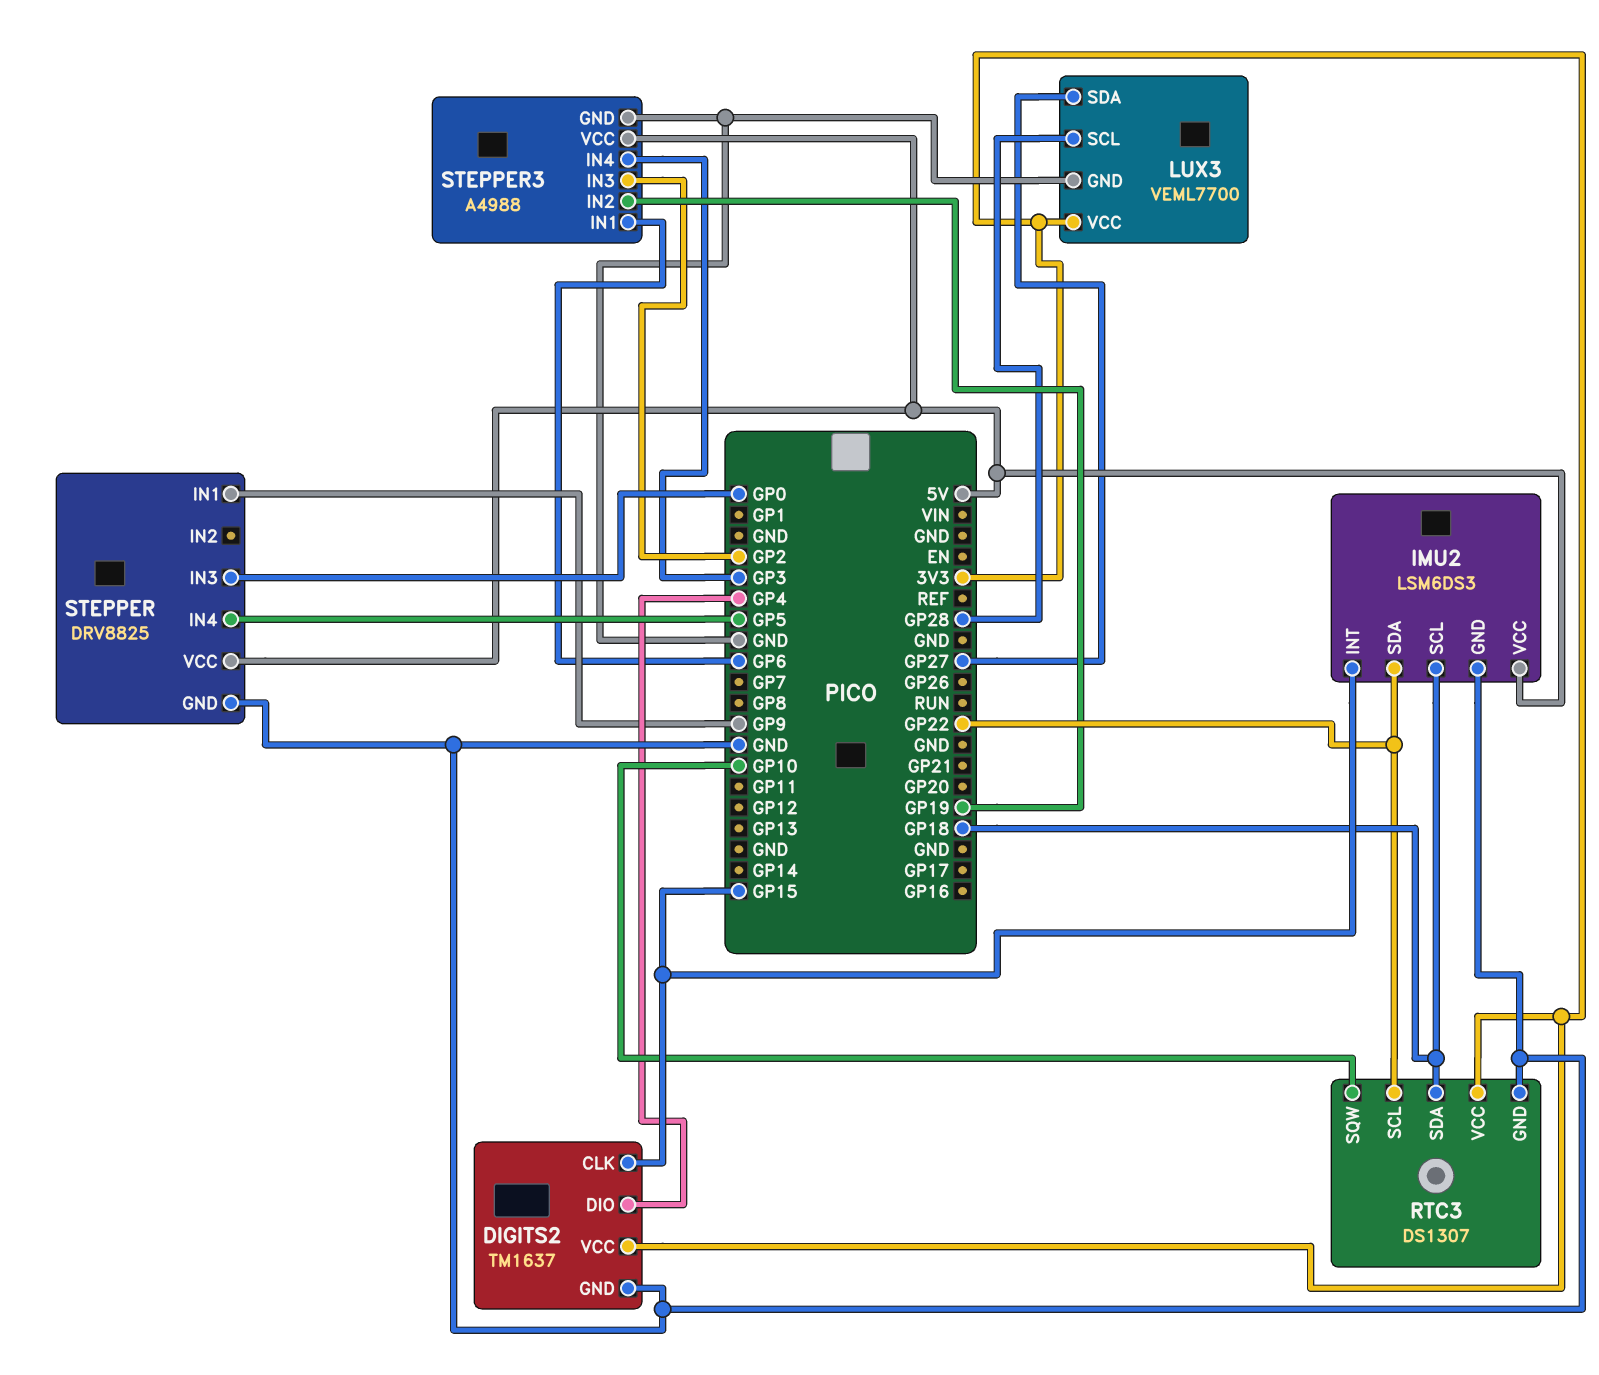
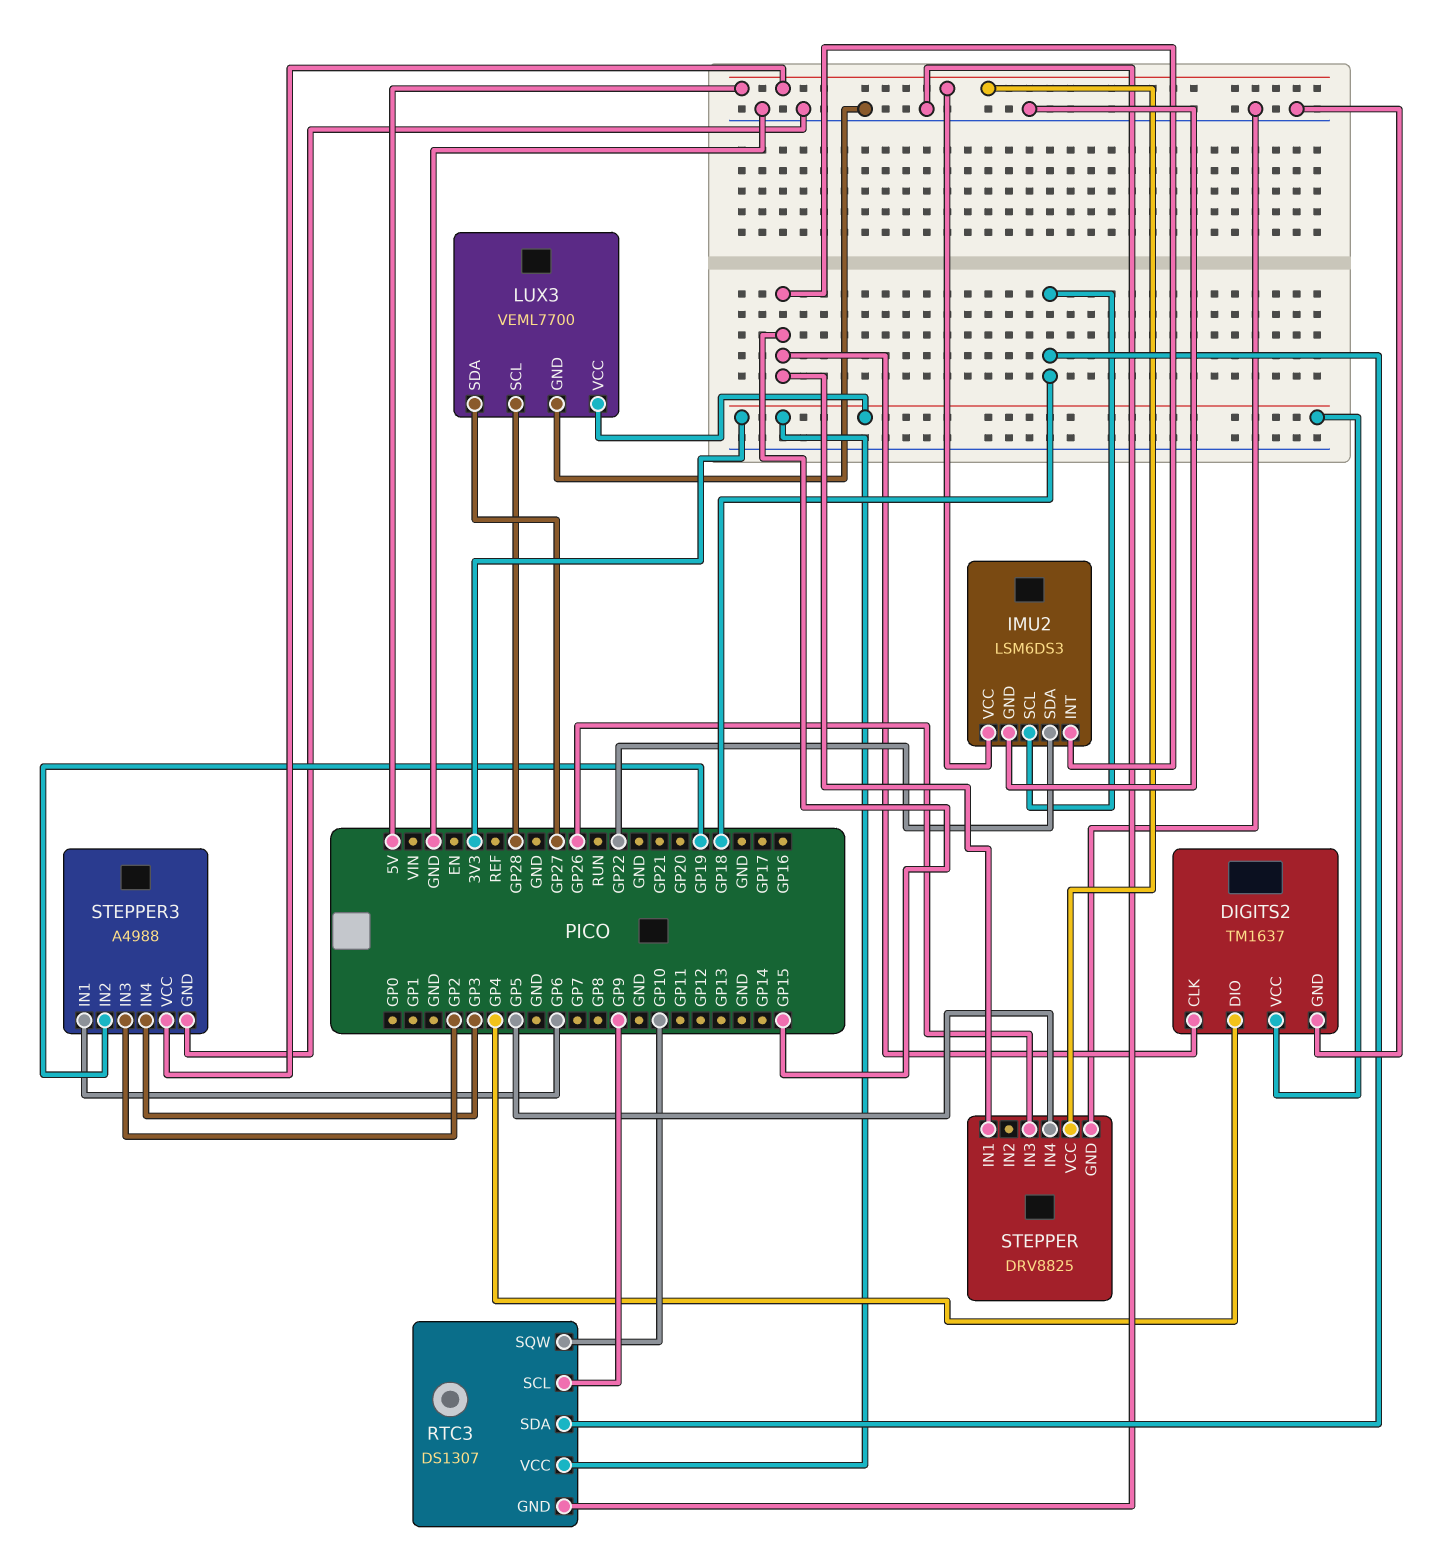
RTC3 pin SCL: GP22 -> GP9
STEPPER pin IN1: GP9 -> GP15
STEPPER pin IN3: GP0 -> GP26

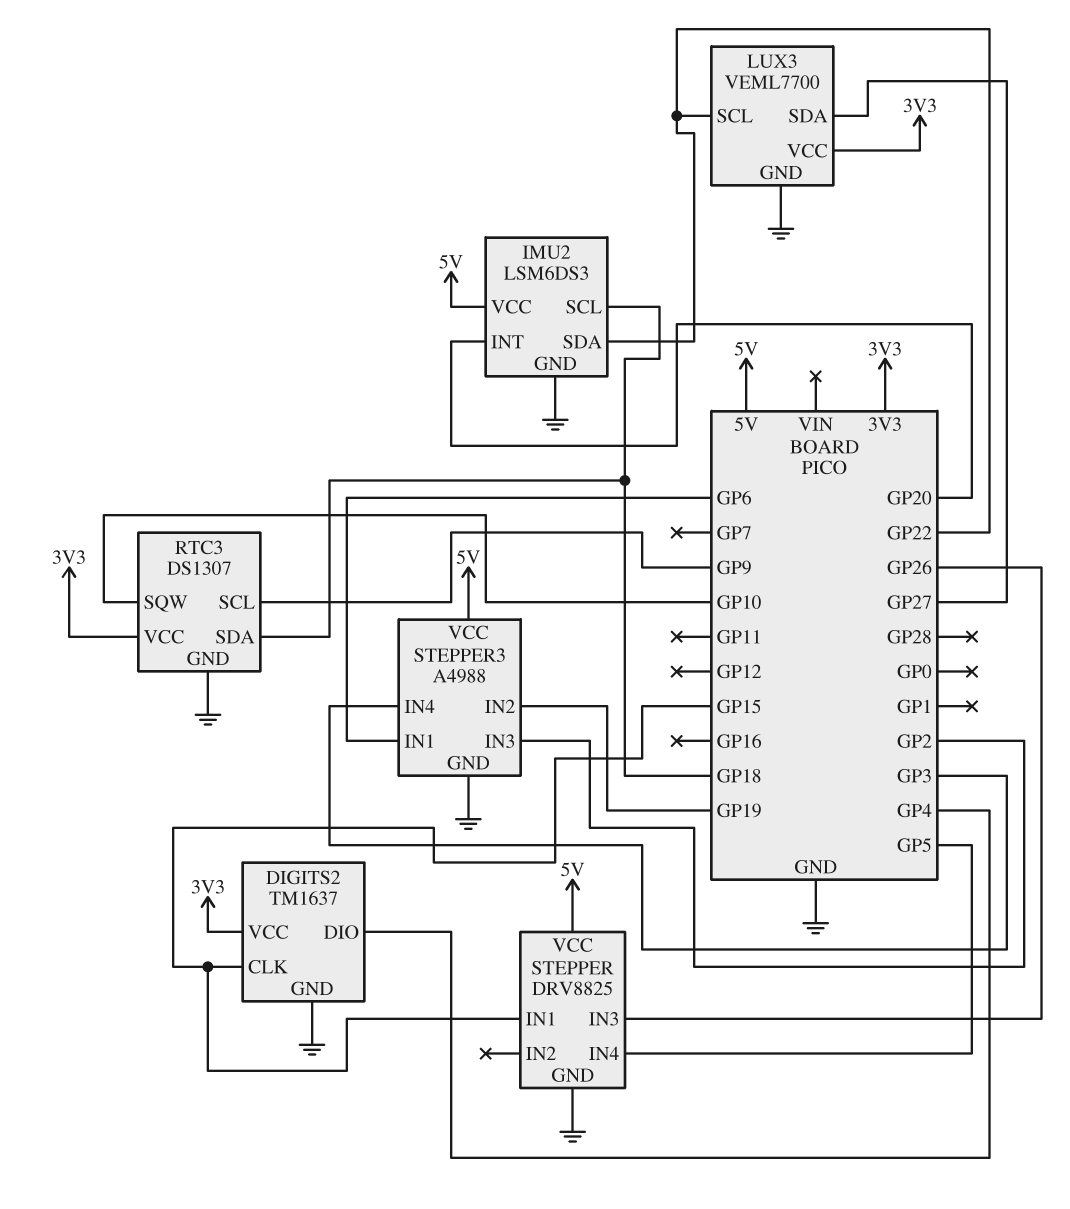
IMU2 pin INT: GP15 -> GP20
LUX3 pin SCL: GP28 -> GP22

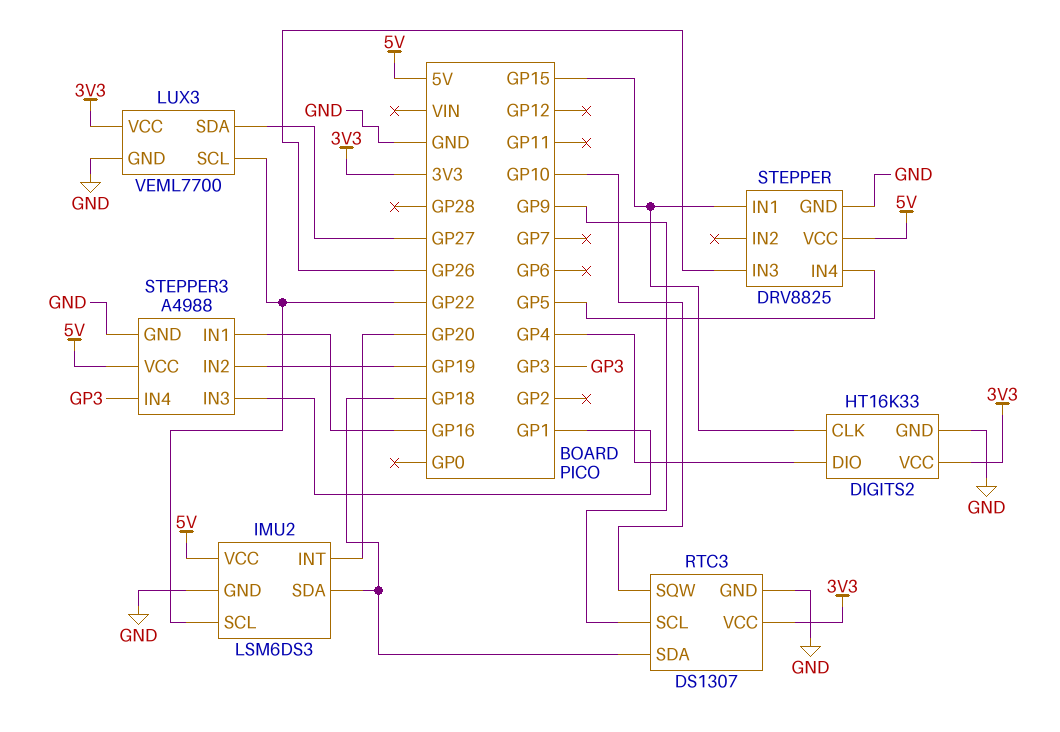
DIGITS2: TM1637 -> HT16K33
IMU2 pin SCL: GP18 -> GP22
IMU2 pin SDA: GP22 -> GP18
STEPPER3 pin IN1: GP6 -> GP16
STEPPER3 pin IN3: GP2 -> GP1

